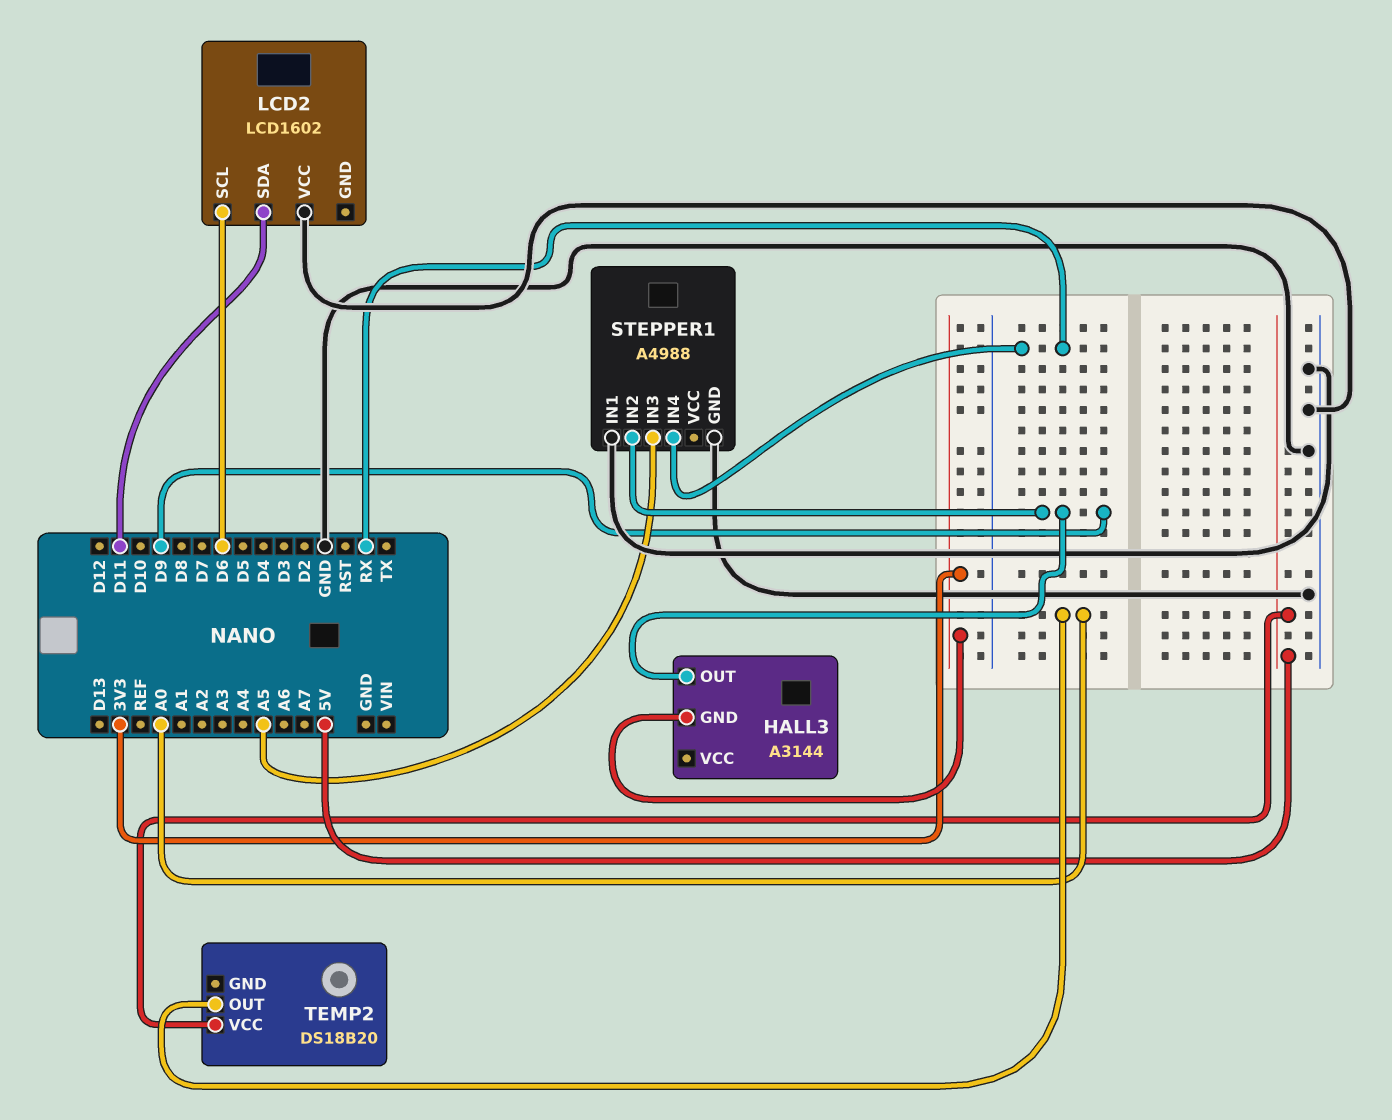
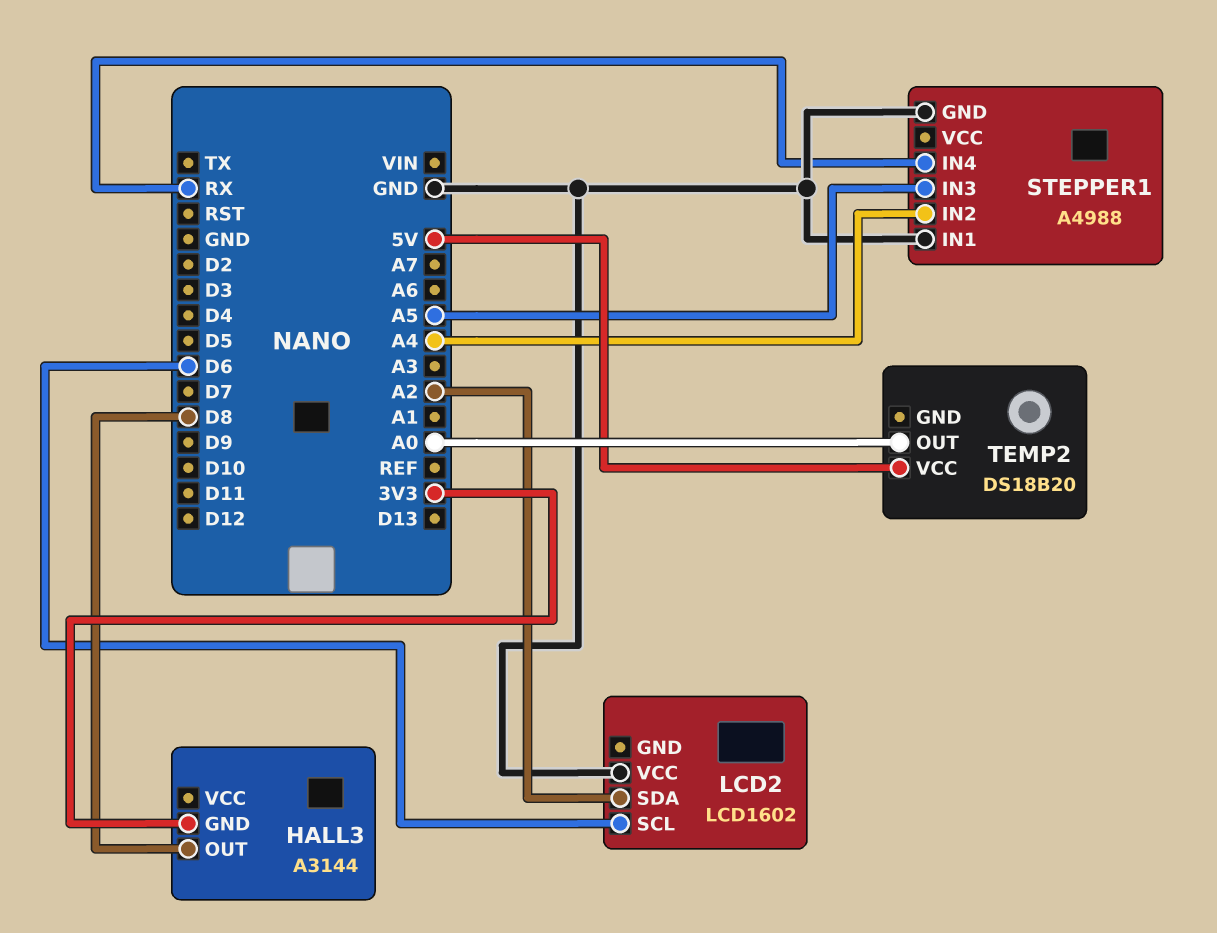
HALL3 pin OUT: D9 -> D8
LCD2 pin SDA: D11 -> A2
STEPPER1 pin IN2: D9 -> A4

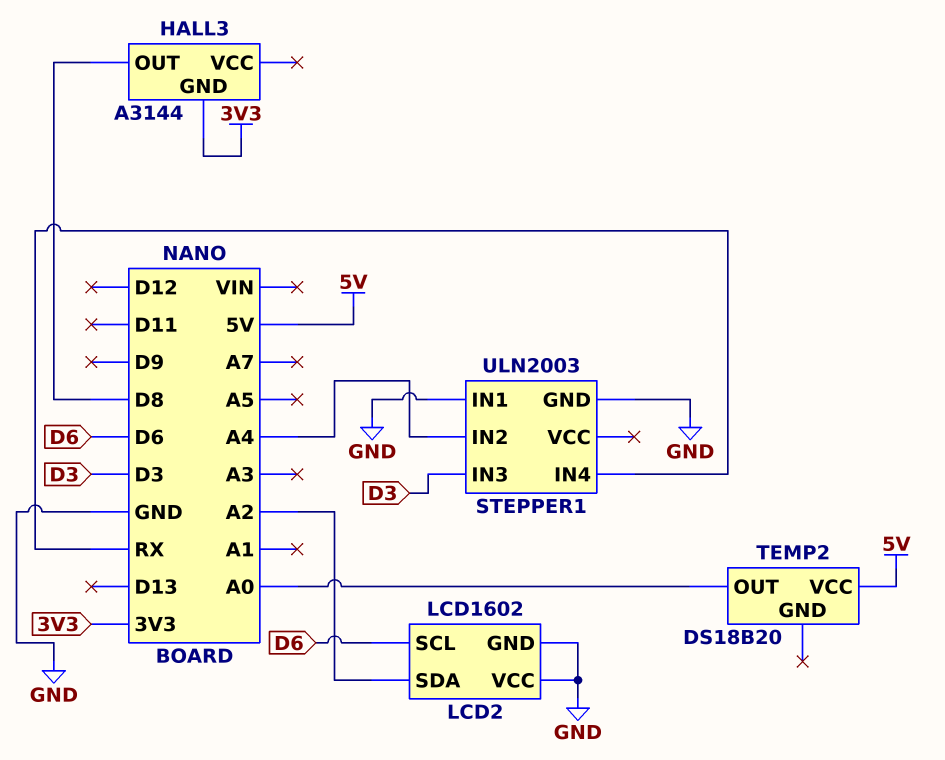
LCD2 pin GND: none -> GND
STEPPER1: A4988 -> ULN2003
STEPPER1 pin IN3: A5 -> D3

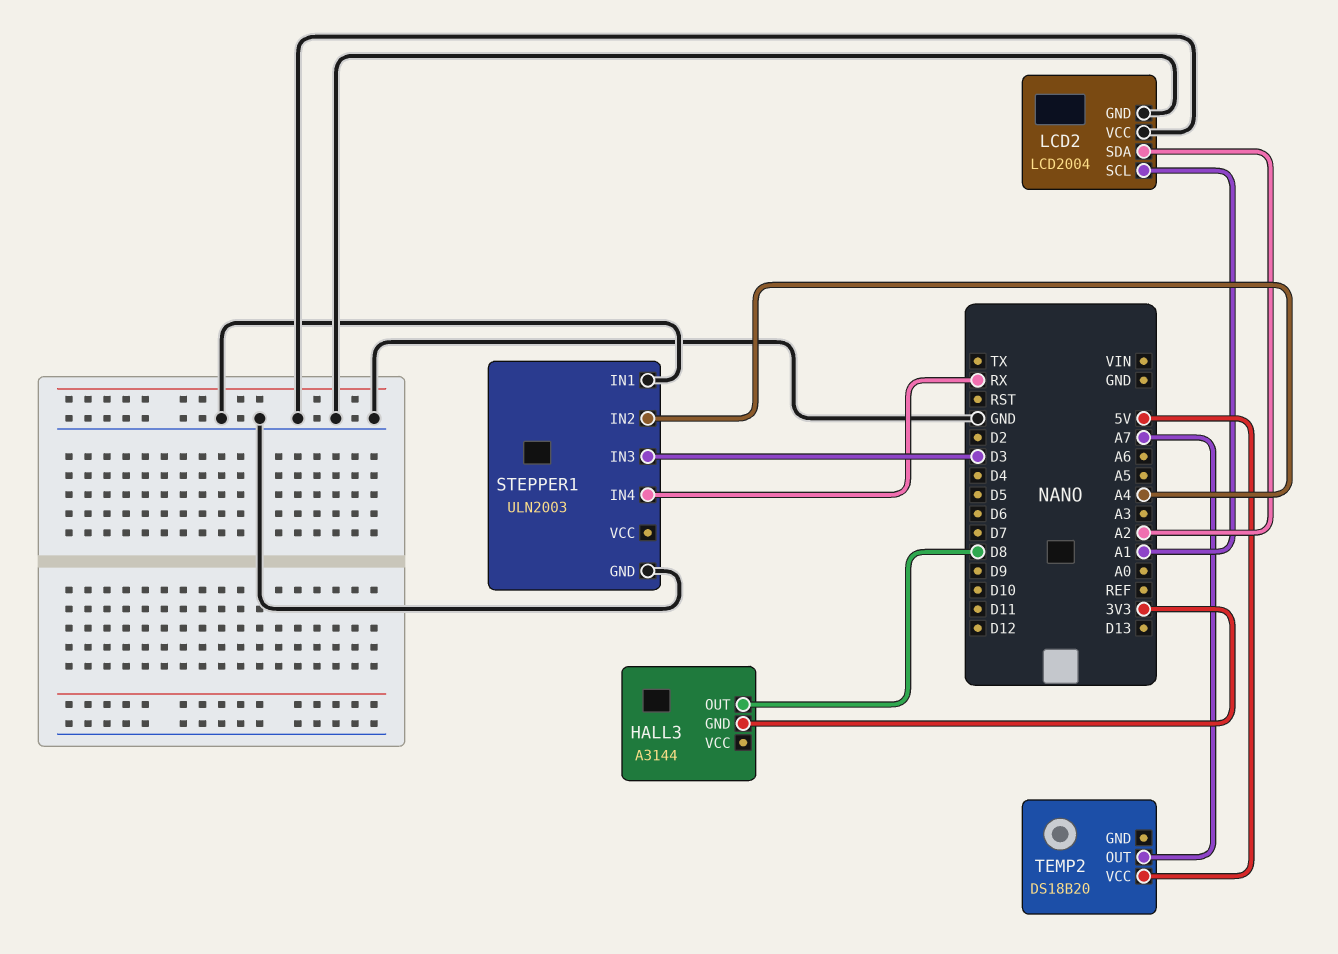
LCD2: LCD1602 -> LCD2004
LCD2 pin SCL: D6 -> A1
TEMP2 pin OUT: A0 -> A7

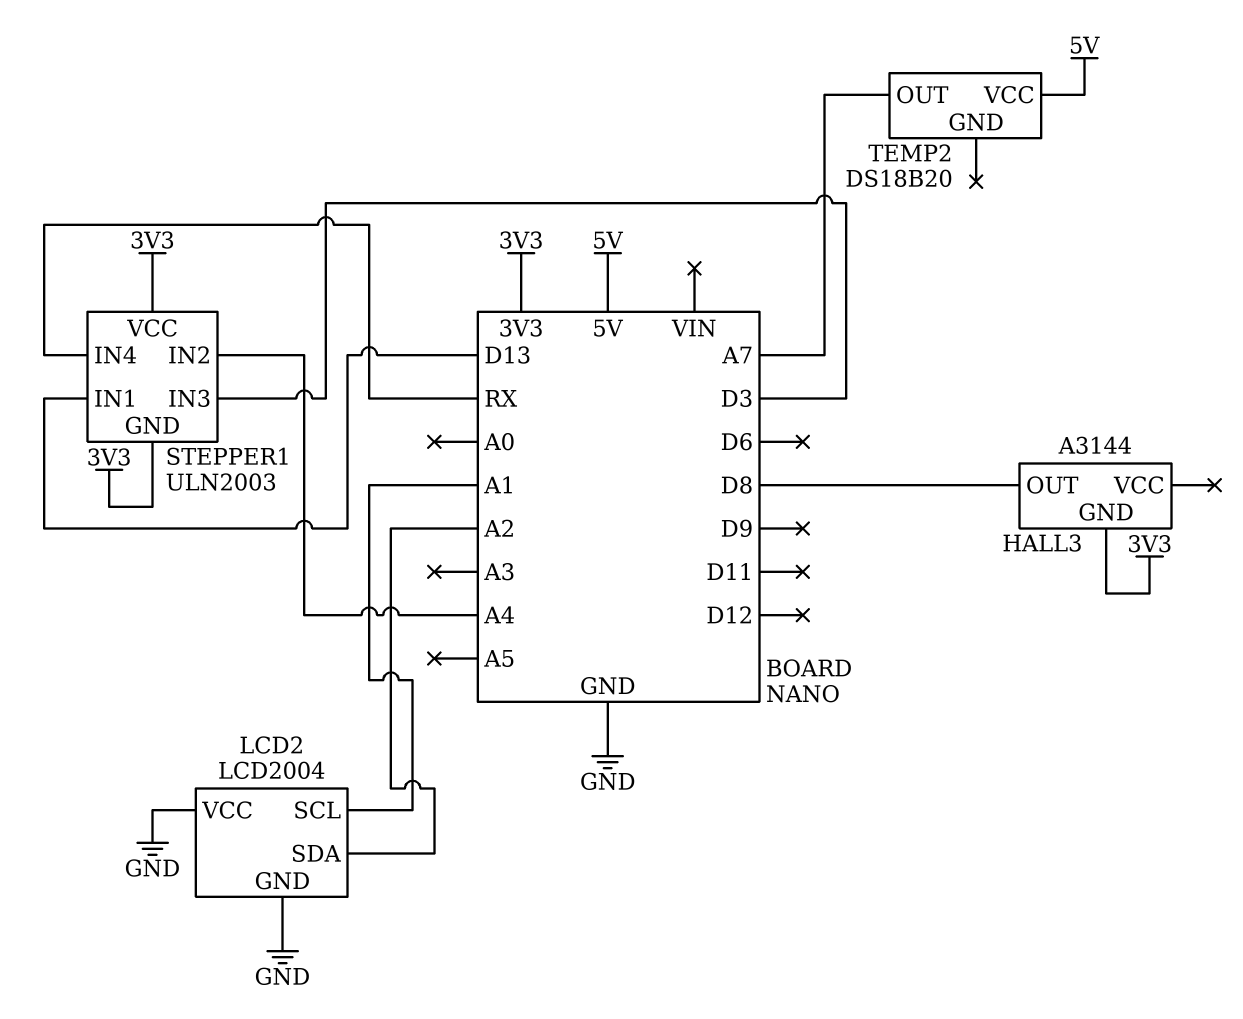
STEPPER1 pin GND: GND -> 3V3
STEPPER1 pin IN1: GND -> D13
STEPPER1 pin VCC: none -> 3V3

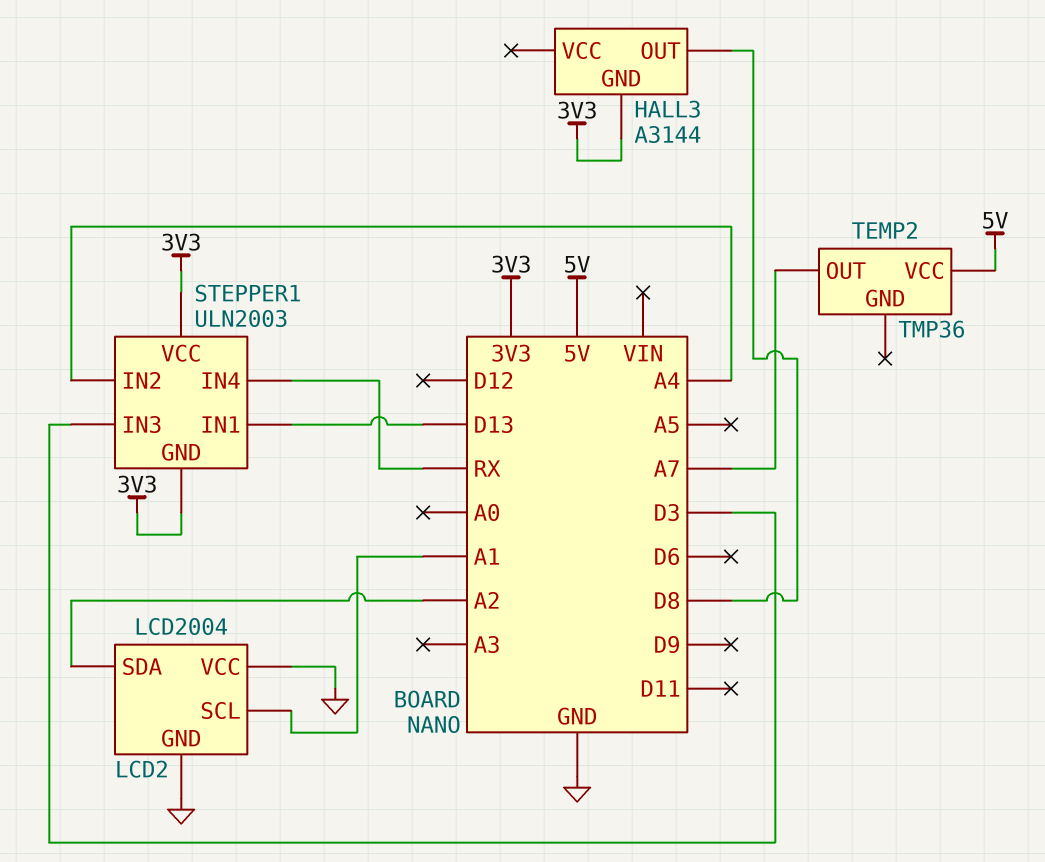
TEMP2: DS18B20 -> TMP36

